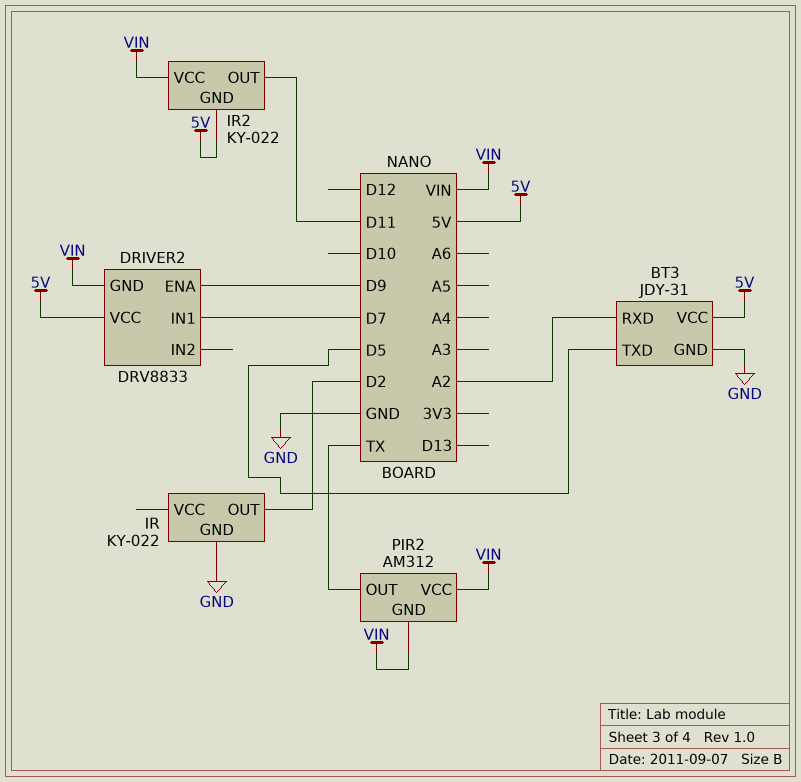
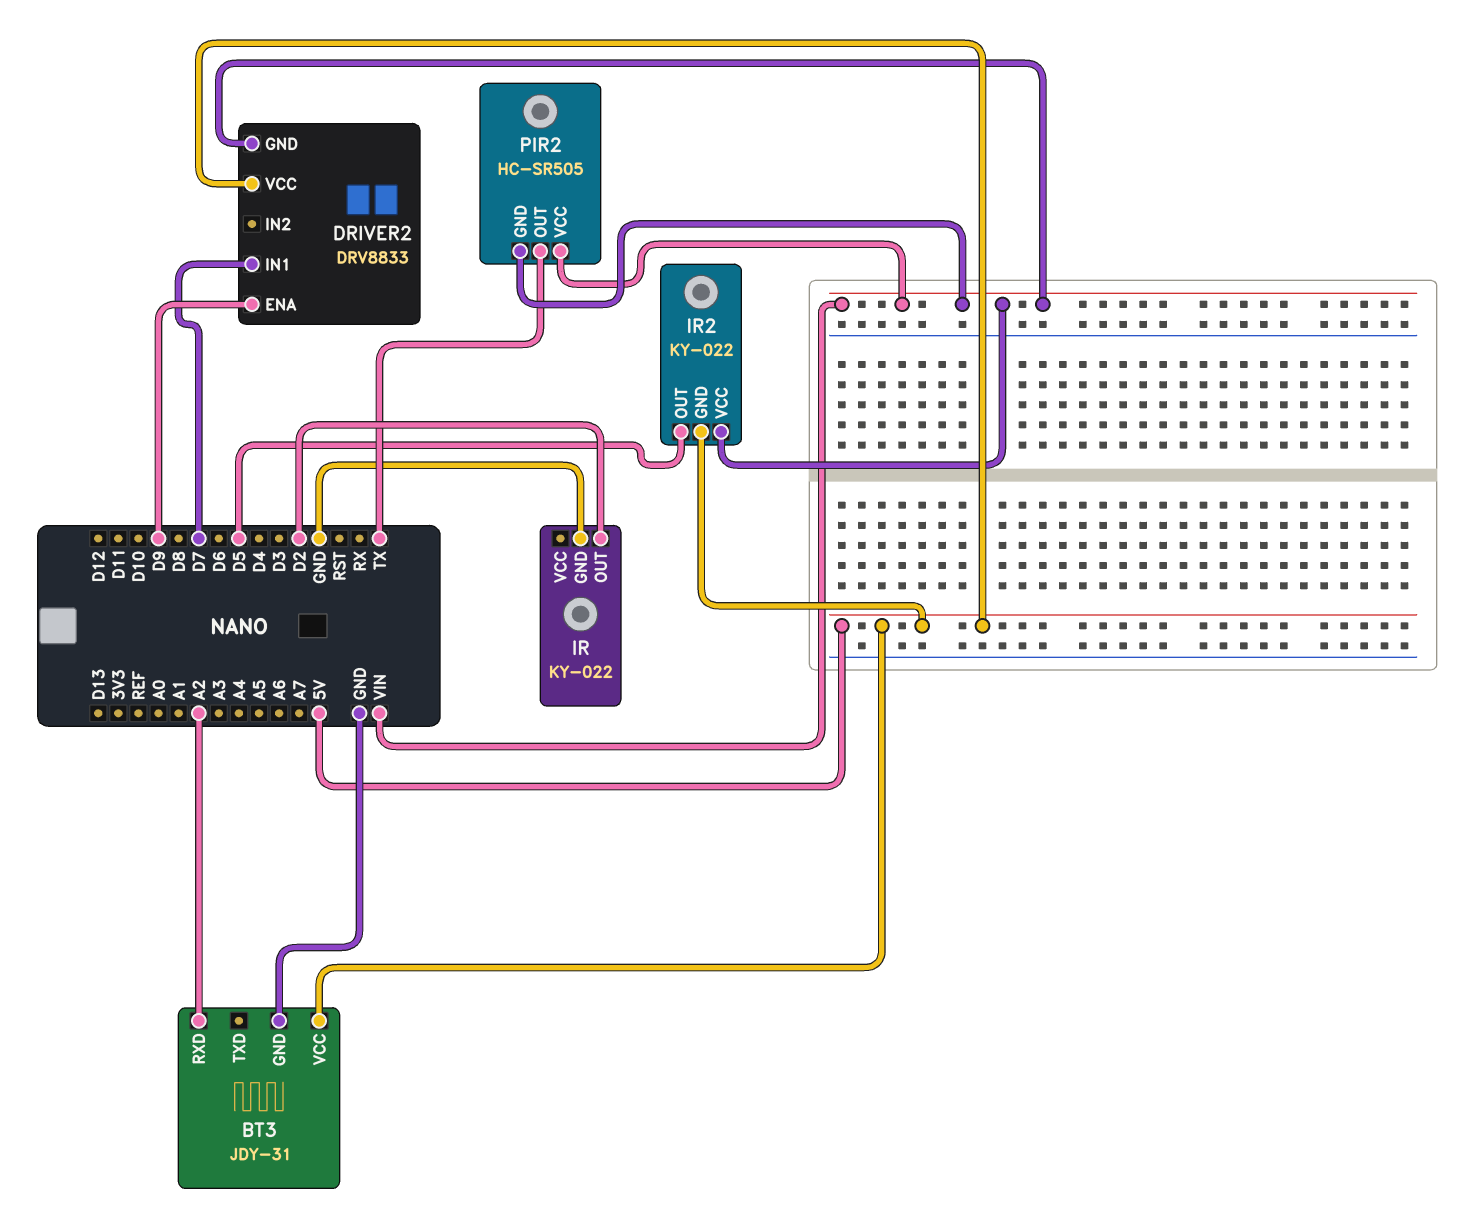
BT3 pin TXD: D5 -> none
IR2 pin OUT: D11 -> D5
PIR2: AM312 -> HC-SR505

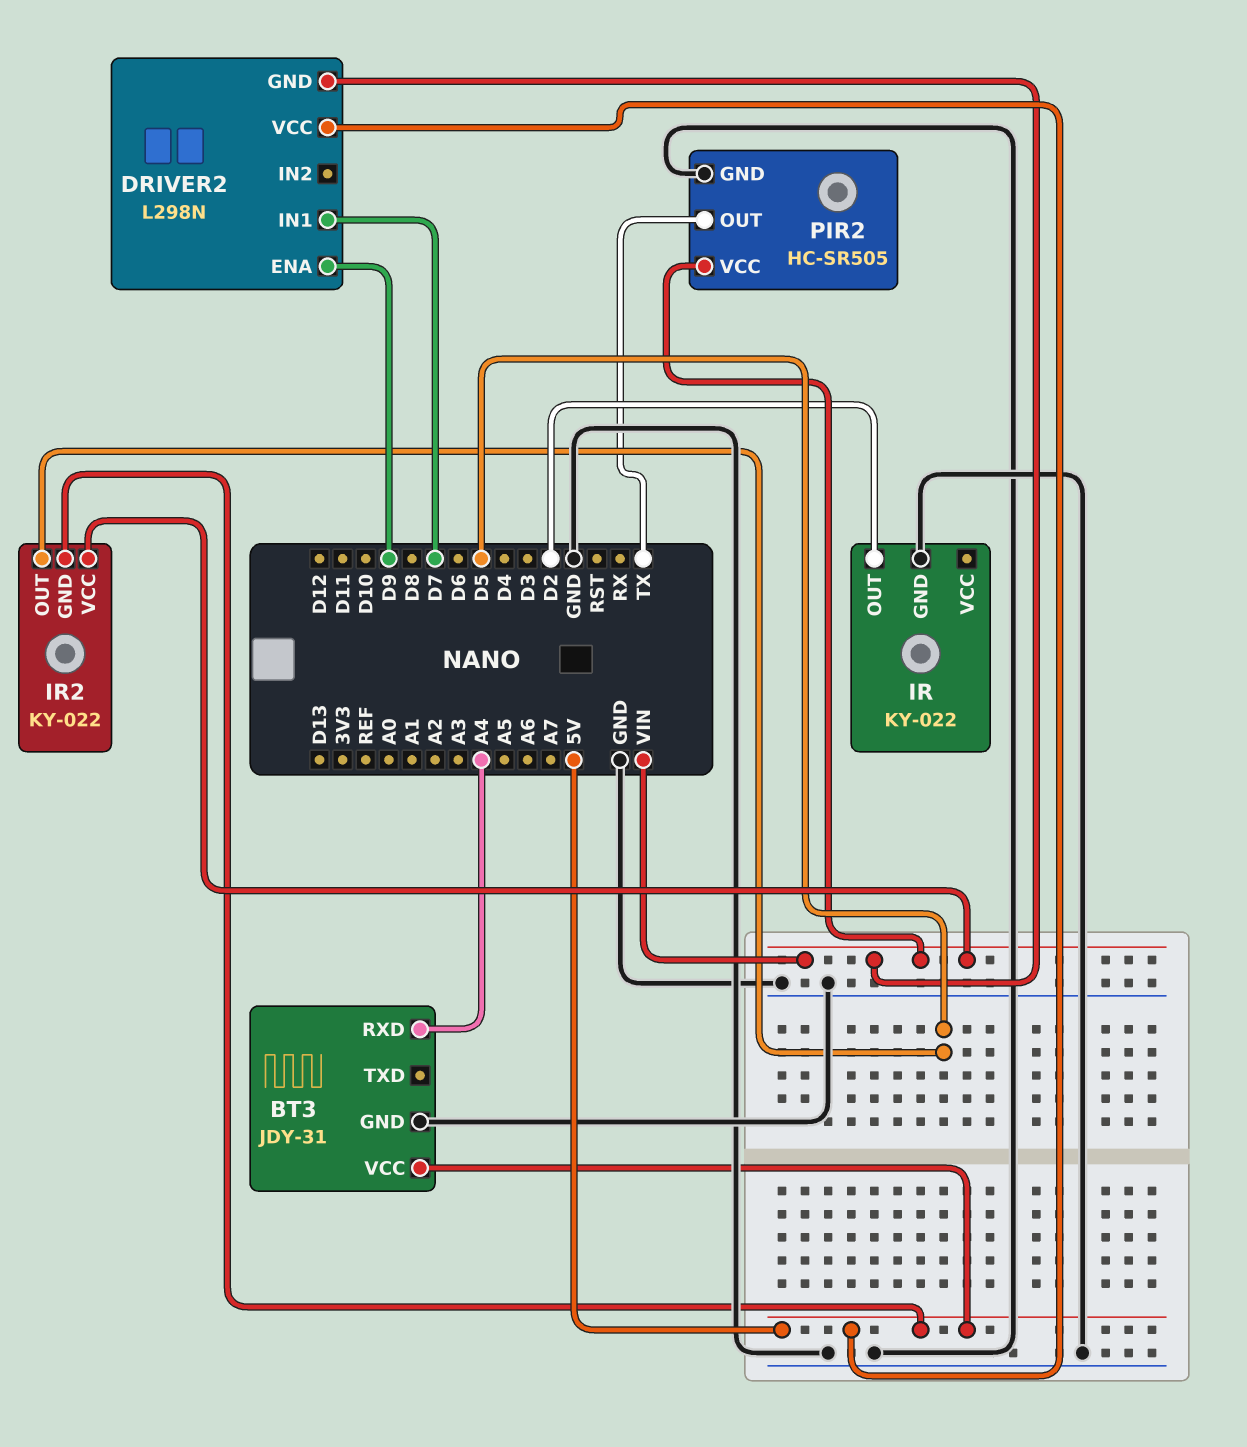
BT3 pin RXD: A2 -> A4
DRIVER2: DRV8833 -> L298N
PIR2 pin GND: VIN -> GND

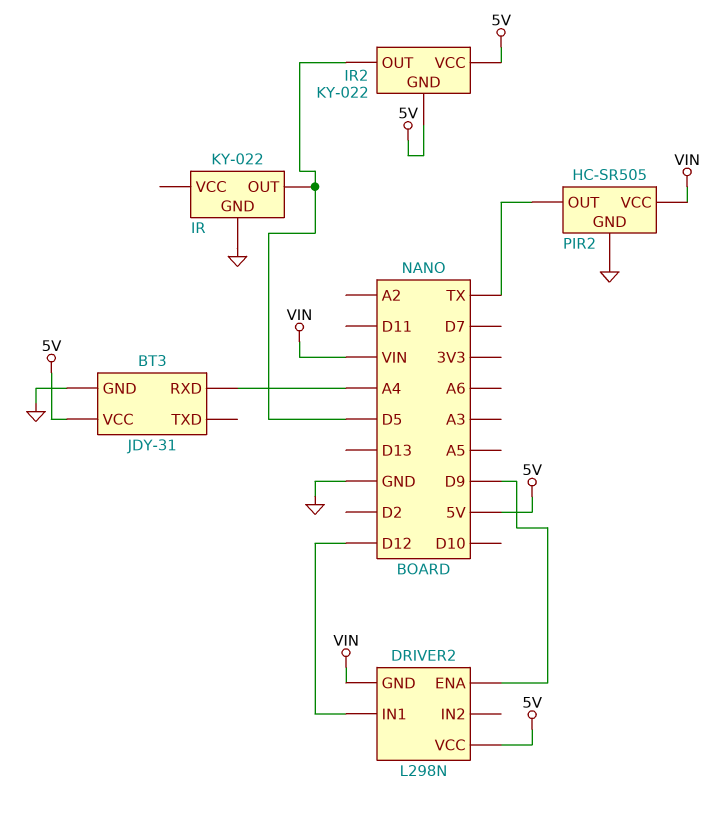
DRIVER2 pin IN1: D7 -> D12
IR pin OUT: D2 -> D5
IR2 pin VCC: VIN -> 5V

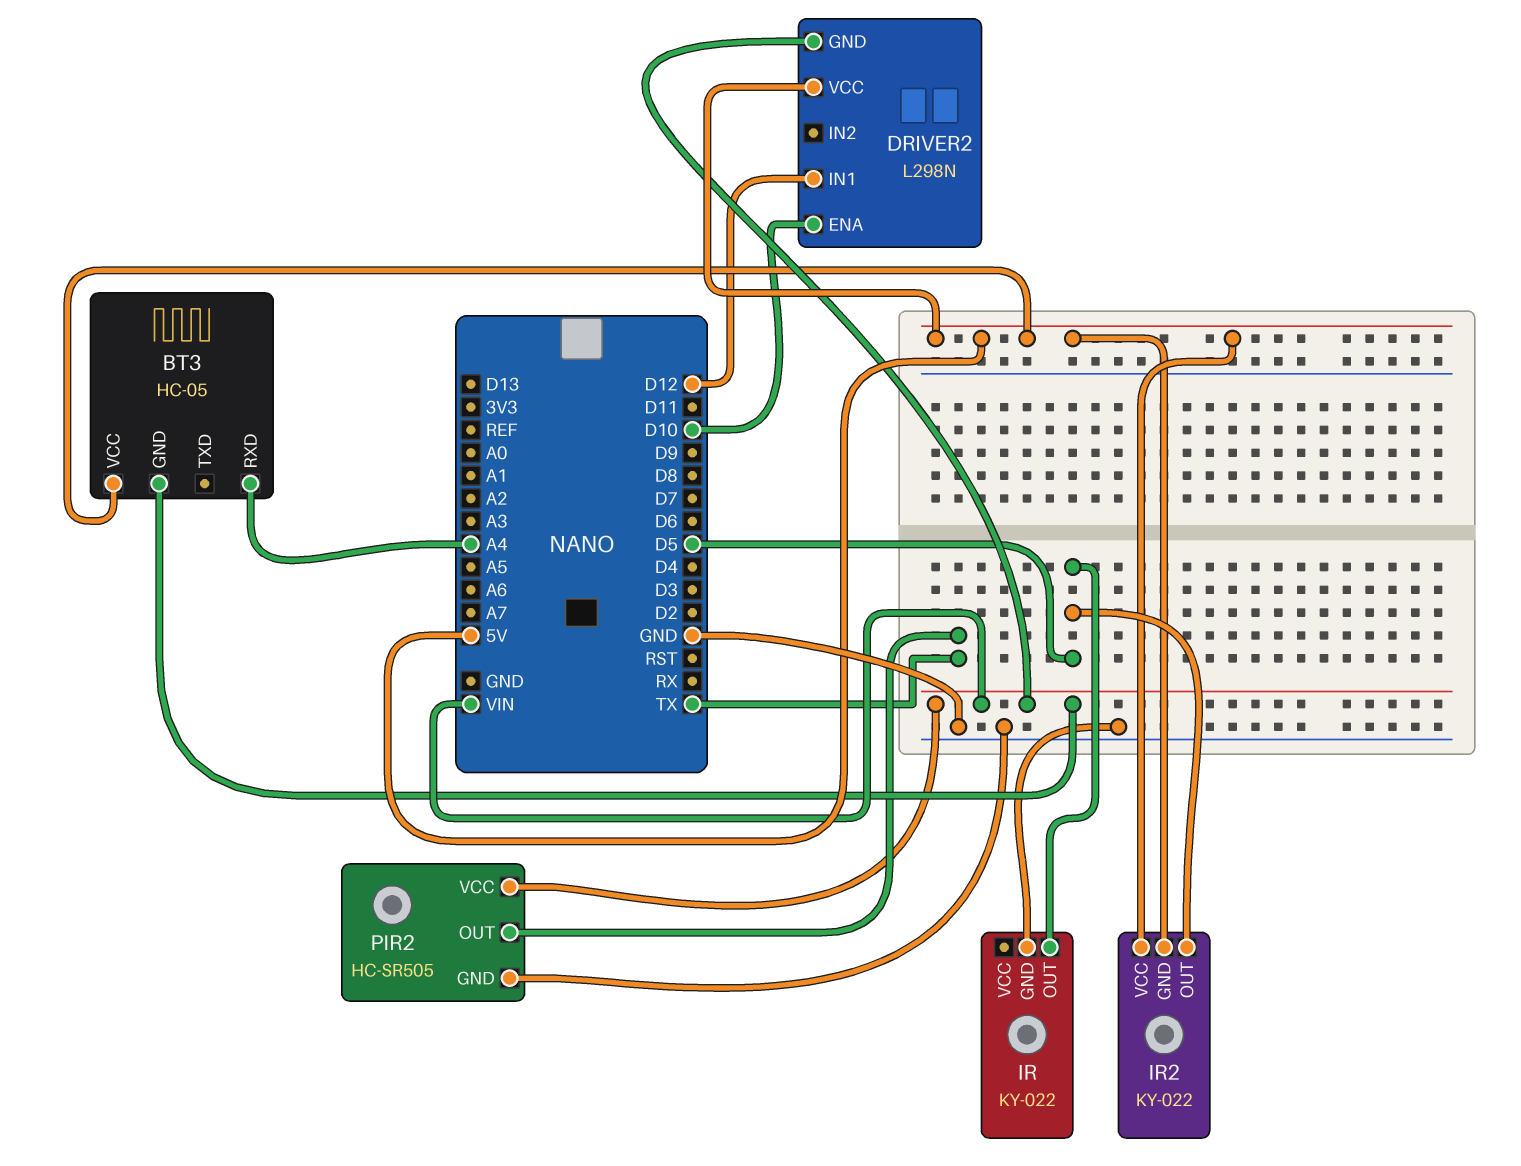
BT3: JDY-31 -> HC-05
BT3 pin GND: GND -> VIN
DRIVER2 pin ENA: D9 -> D10

